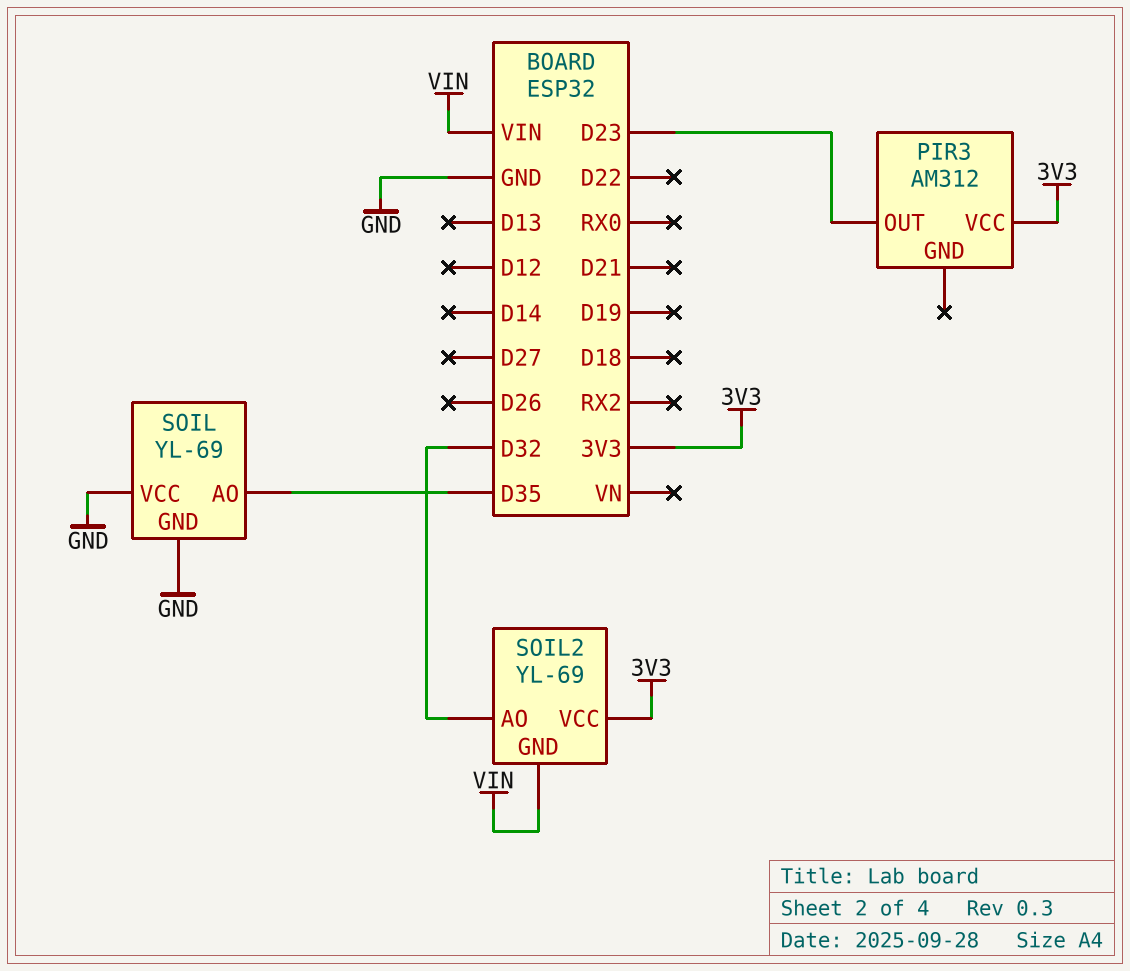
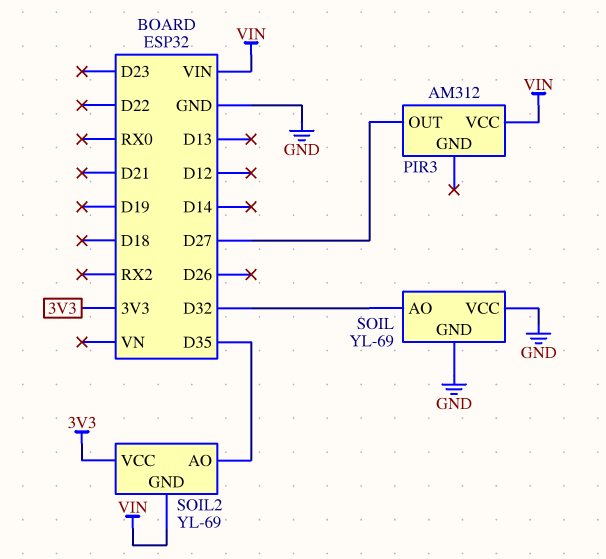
PIR3 pin OUT: D23 -> D27
PIR3 pin VCC: 3V3 -> VIN
SOIL pin AO: D35 -> D32
SOIL2 pin AO: D32 -> D35

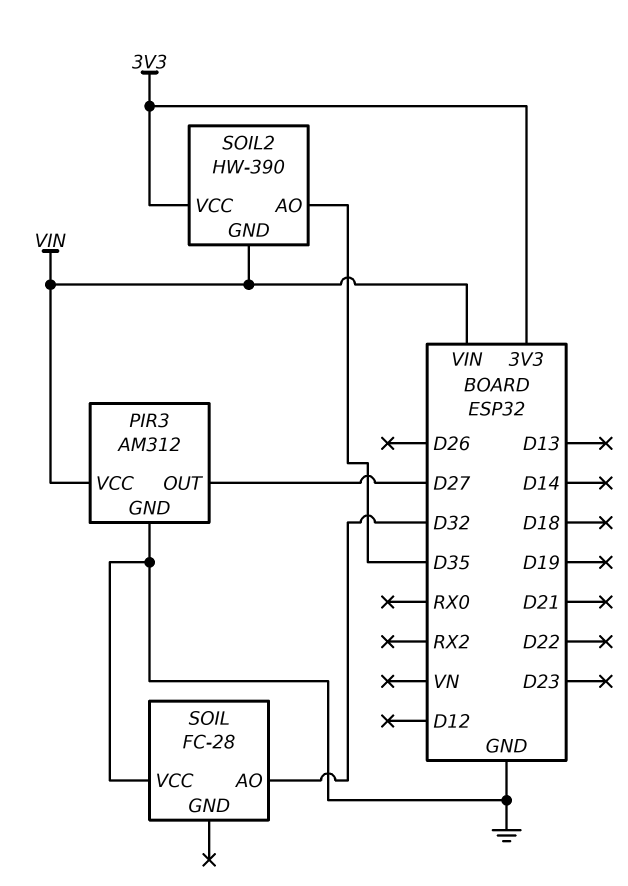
PIR3 pin GND: none -> GND
SOIL: YL-69 -> FC-28
SOIL pin GND: GND -> none
SOIL2: YL-69 -> HW-390

